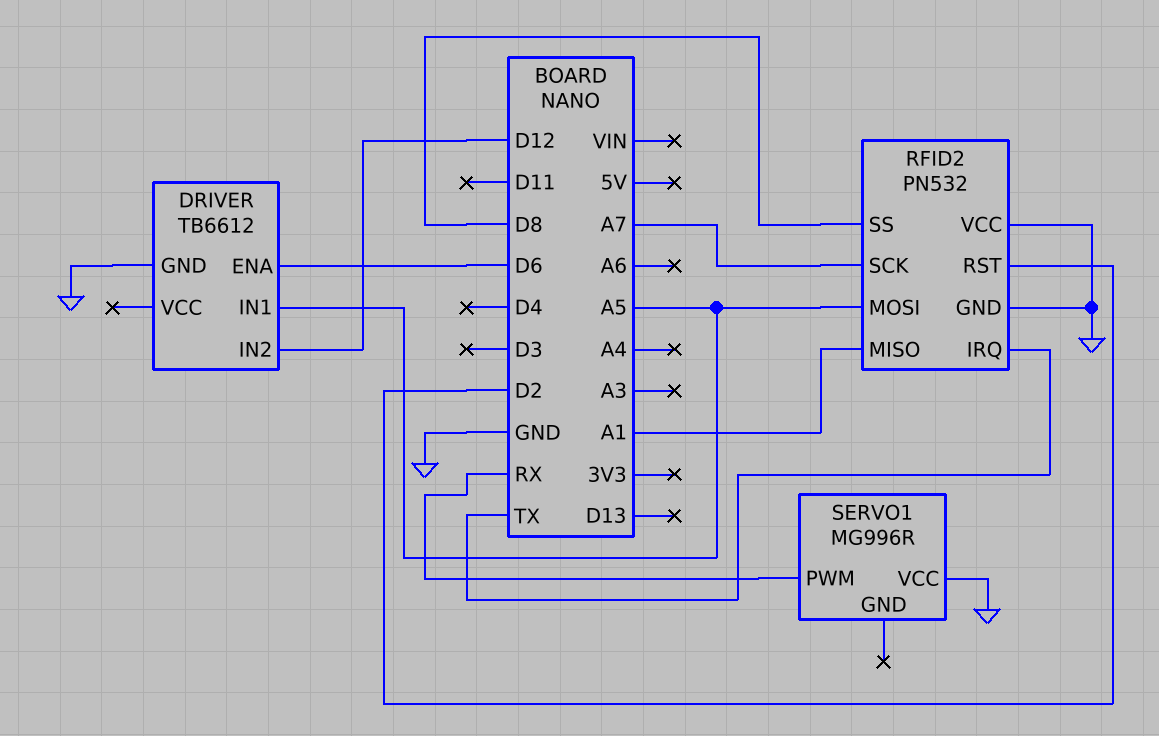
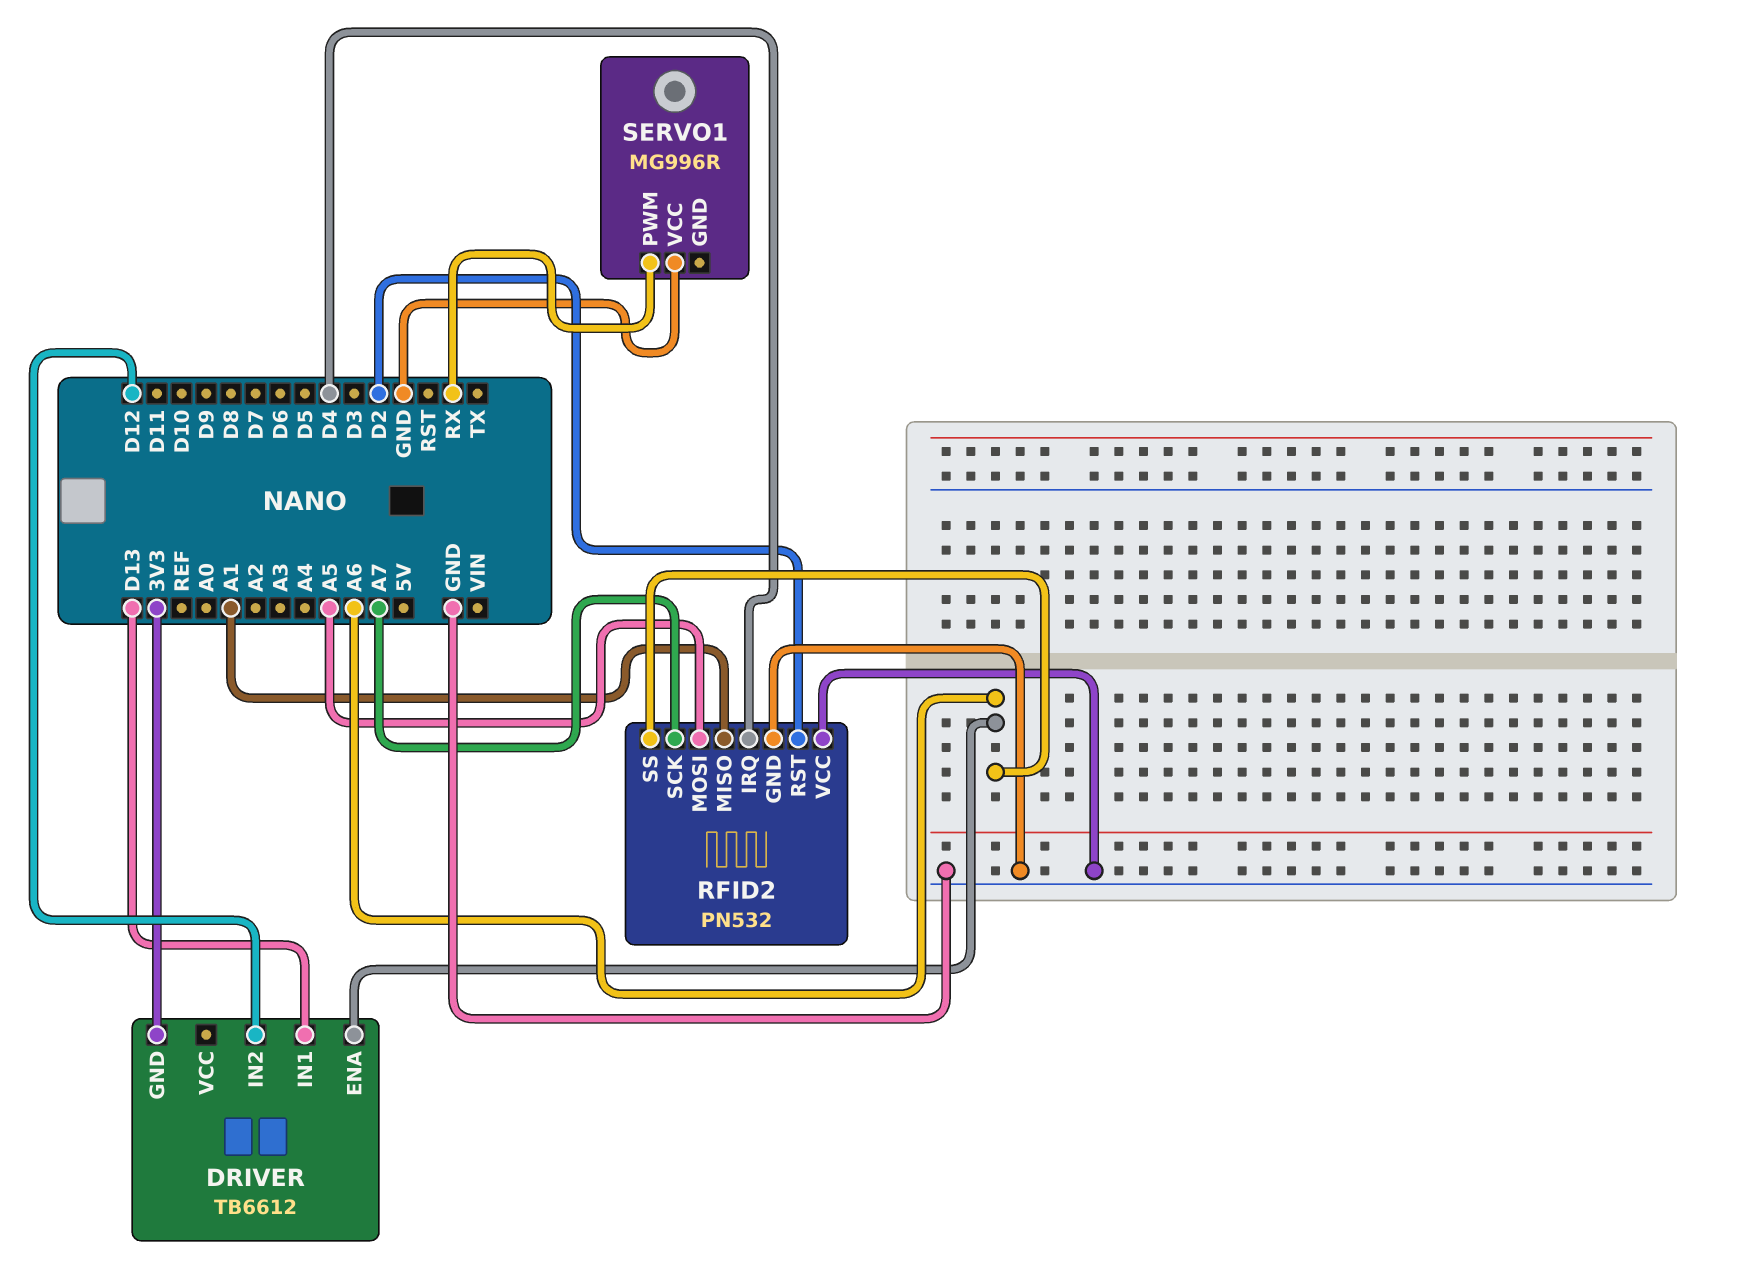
DRIVER pin ENA: D6 -> A6
DRIVER pin GND: GND -> 3V3
DRIVER pin IN1: A5 -> D13
RFID2 pin IRQ: TX -> D4
RFID2 pin SS: D8 -> A6

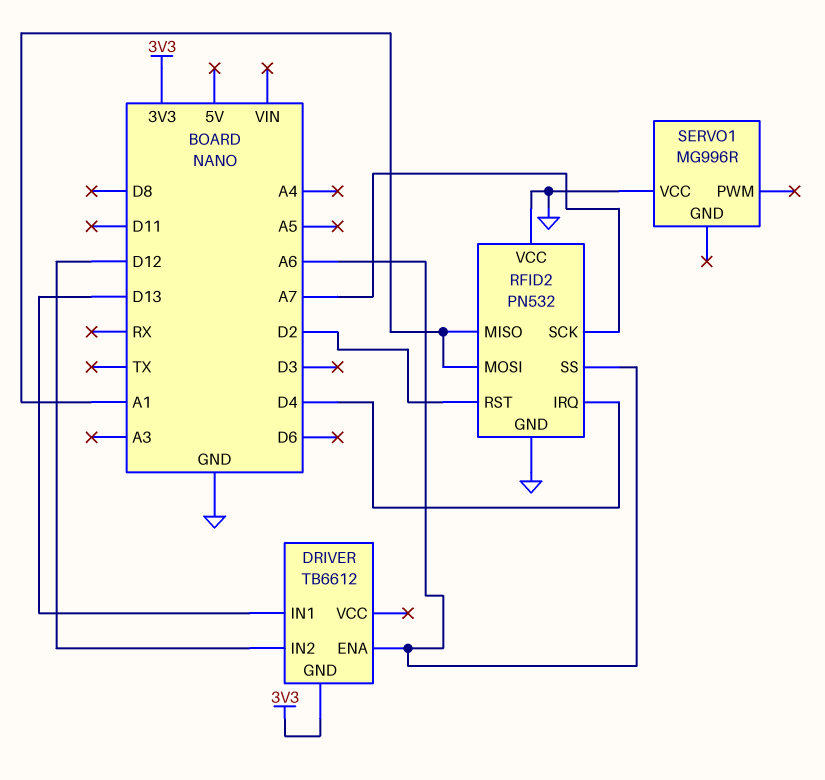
RFID2 pin MOSI: A5 -> A1
SERVO1 pin PWM: RX -> none

